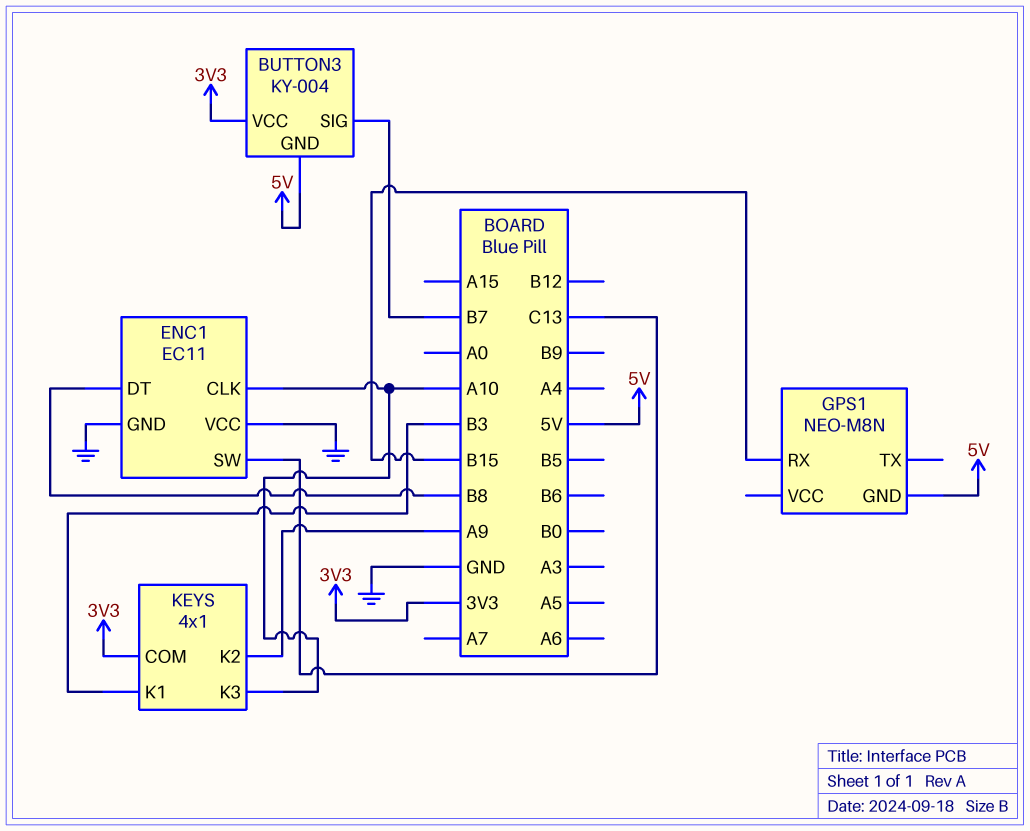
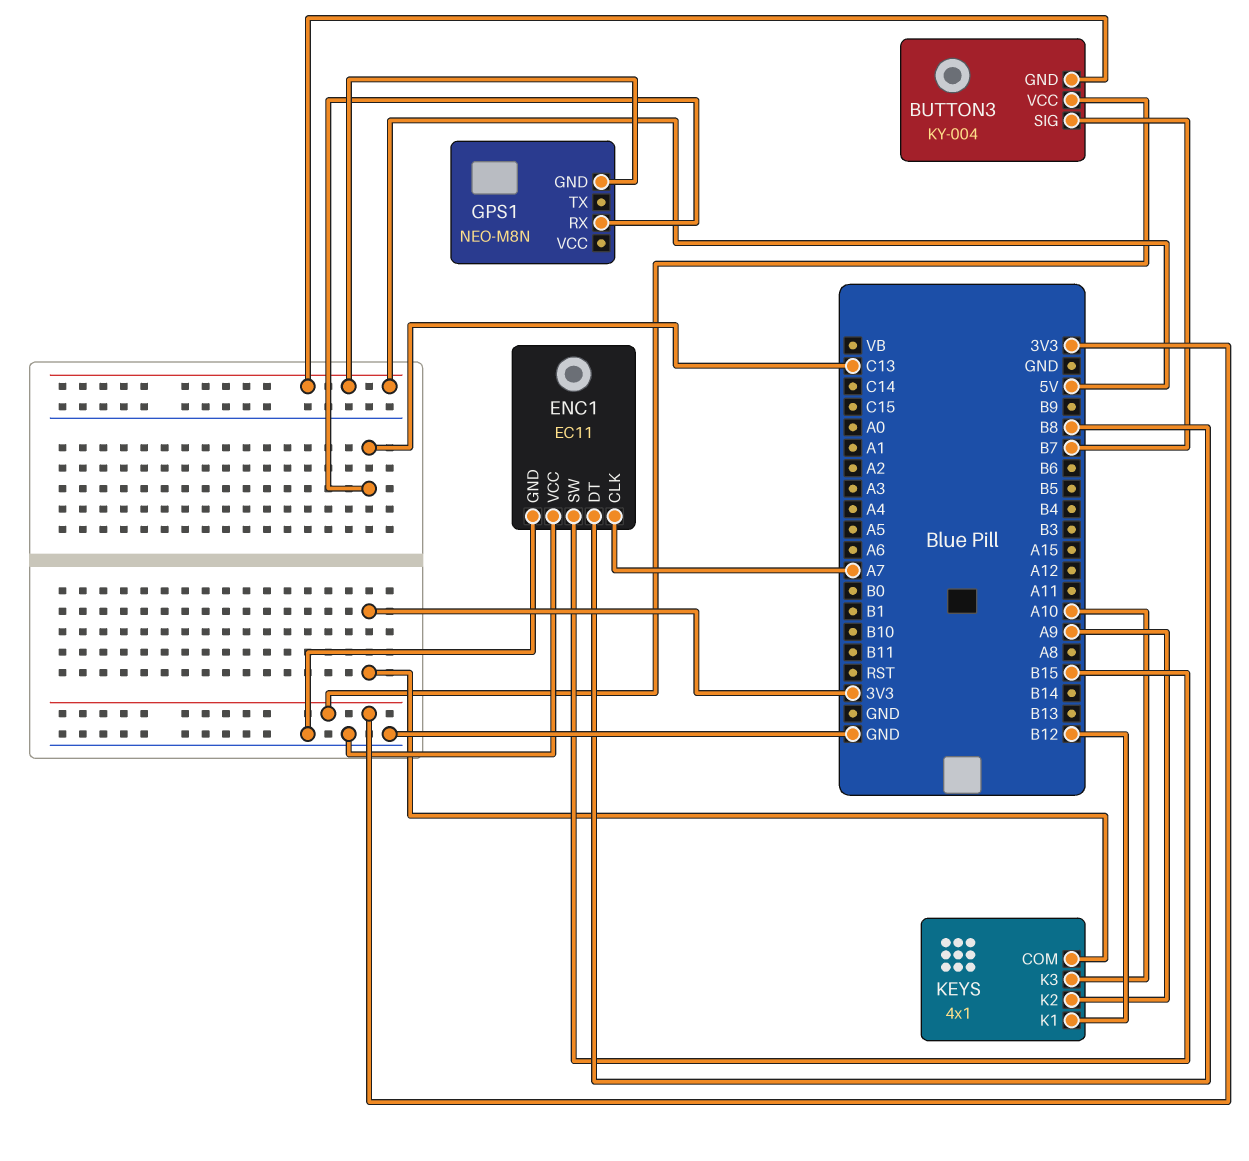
ENC1 pin CLK: A10 -> A7
ENC1 pin SW: C13 -> B15
GPS1 pin RX: B15 -> C13
KEYS pin K1: B3 -> B12

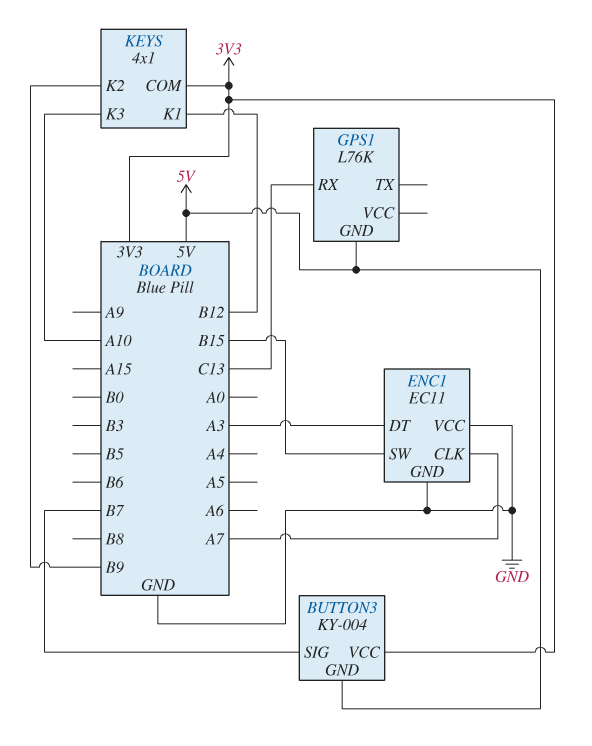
ENC1 pin DT: B8 -> A3
GPS1: NEO-M8N -> L76K
KEYS pin K2: A9 -> B9

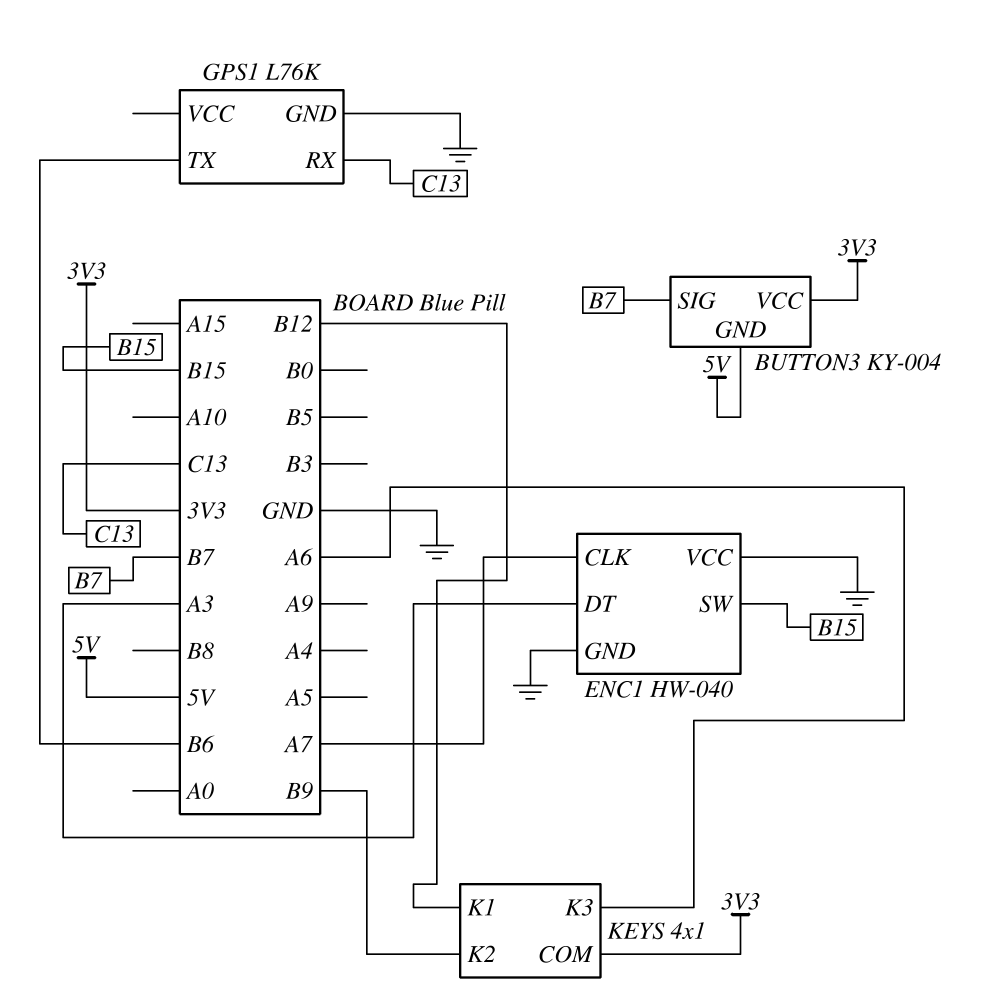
ENC1: EC11 -> HW-040
GPS1 pin GND: 5V -> GND
GPS1 pin TX: none -> B6
KEYS pin K3: A10 -> A6

